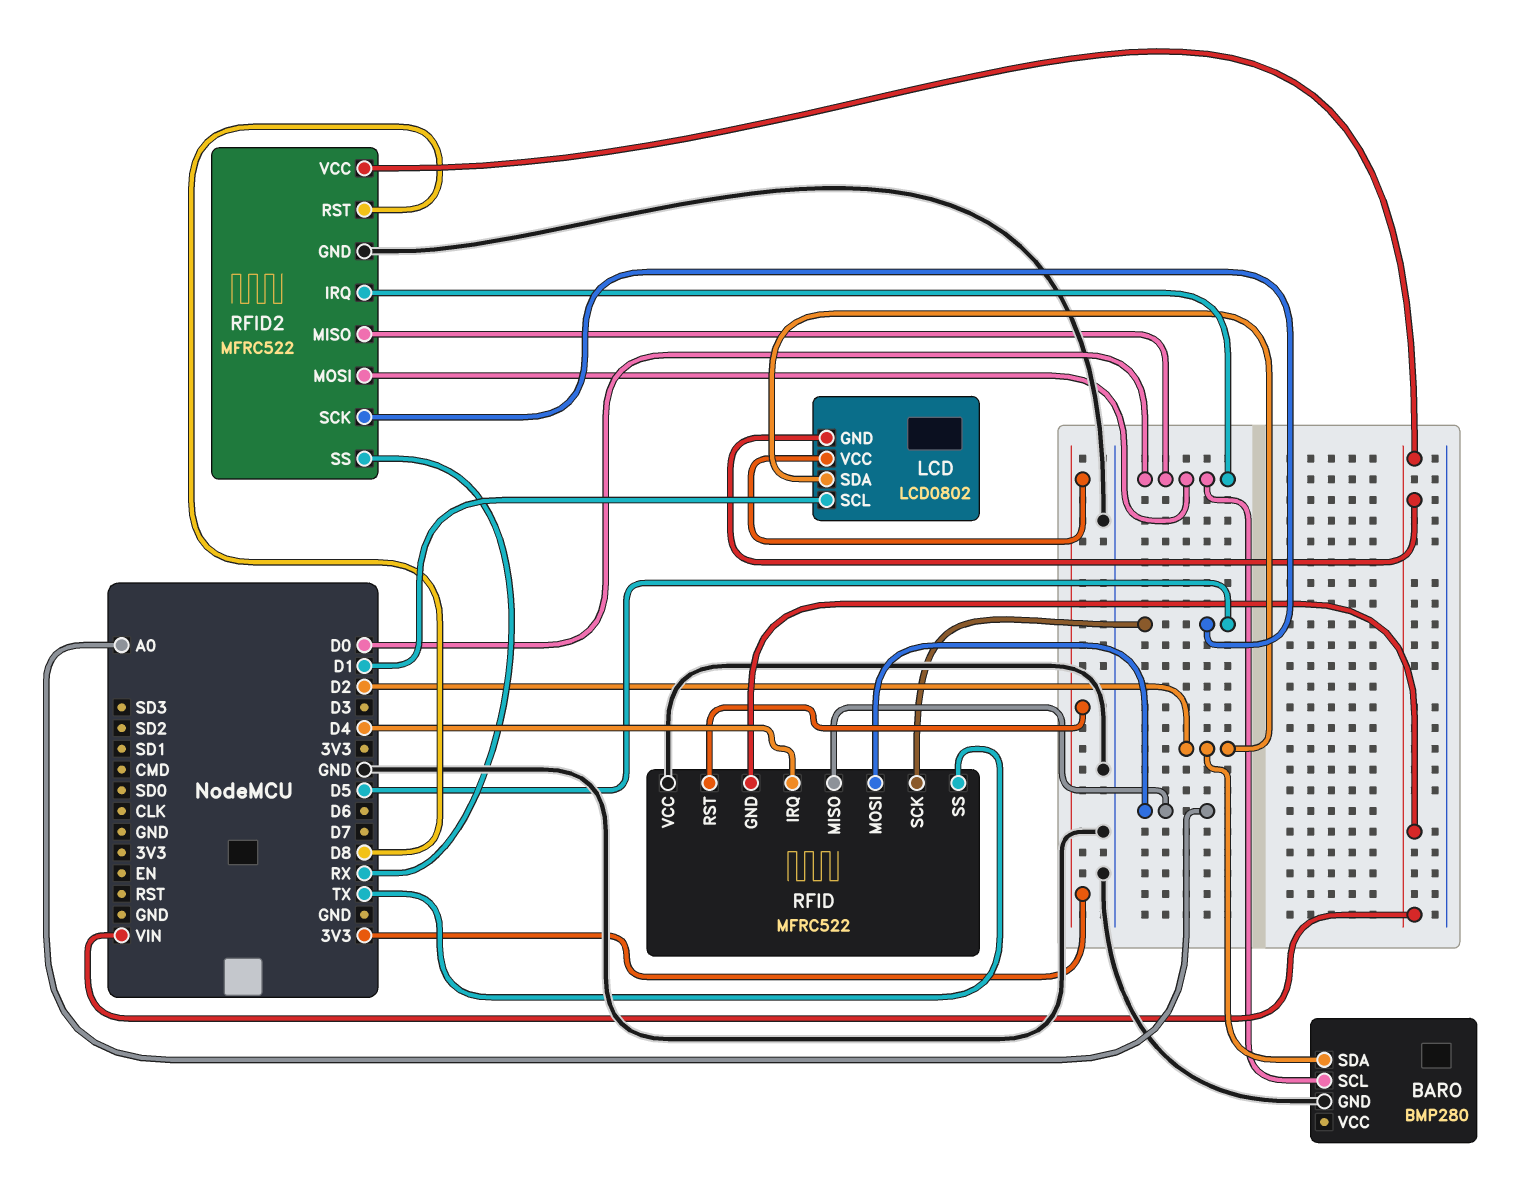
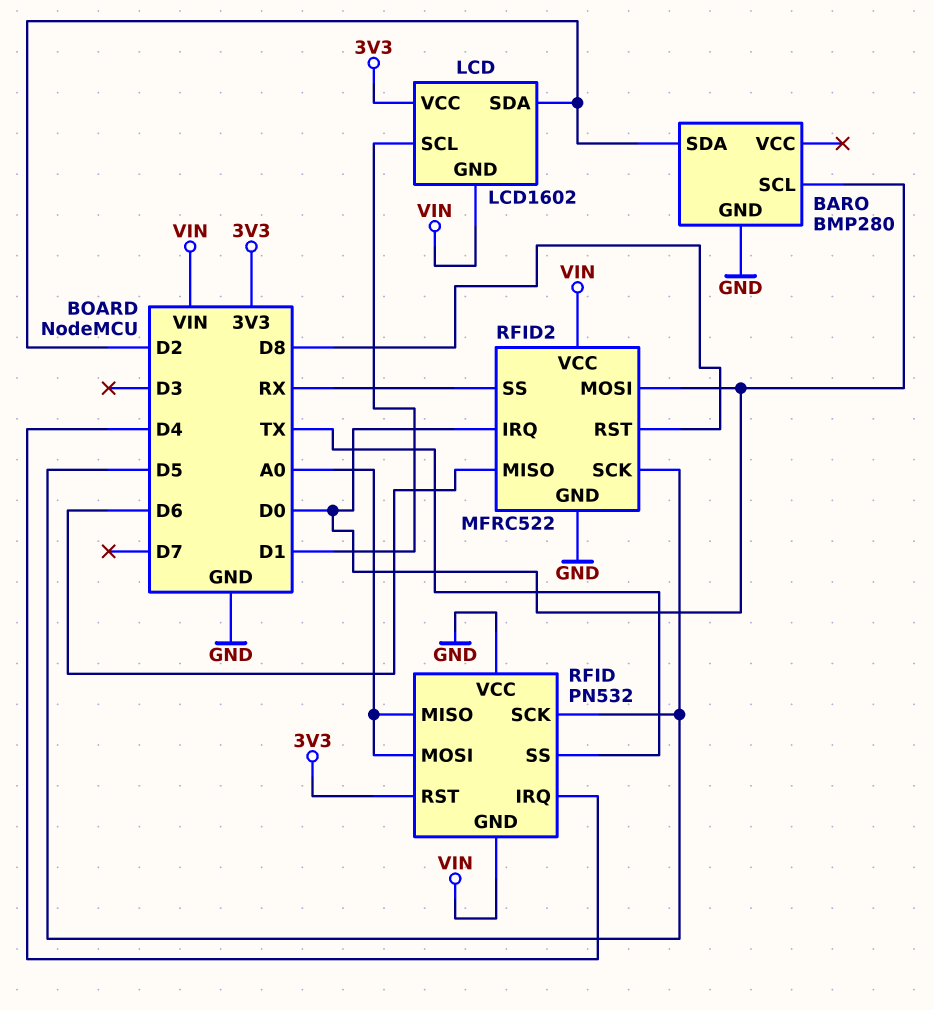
LCD: LCD0802 -> LCD1602
RFID: MFRC522 -> PN532
RFID2 pin MISO: D0 -> D6

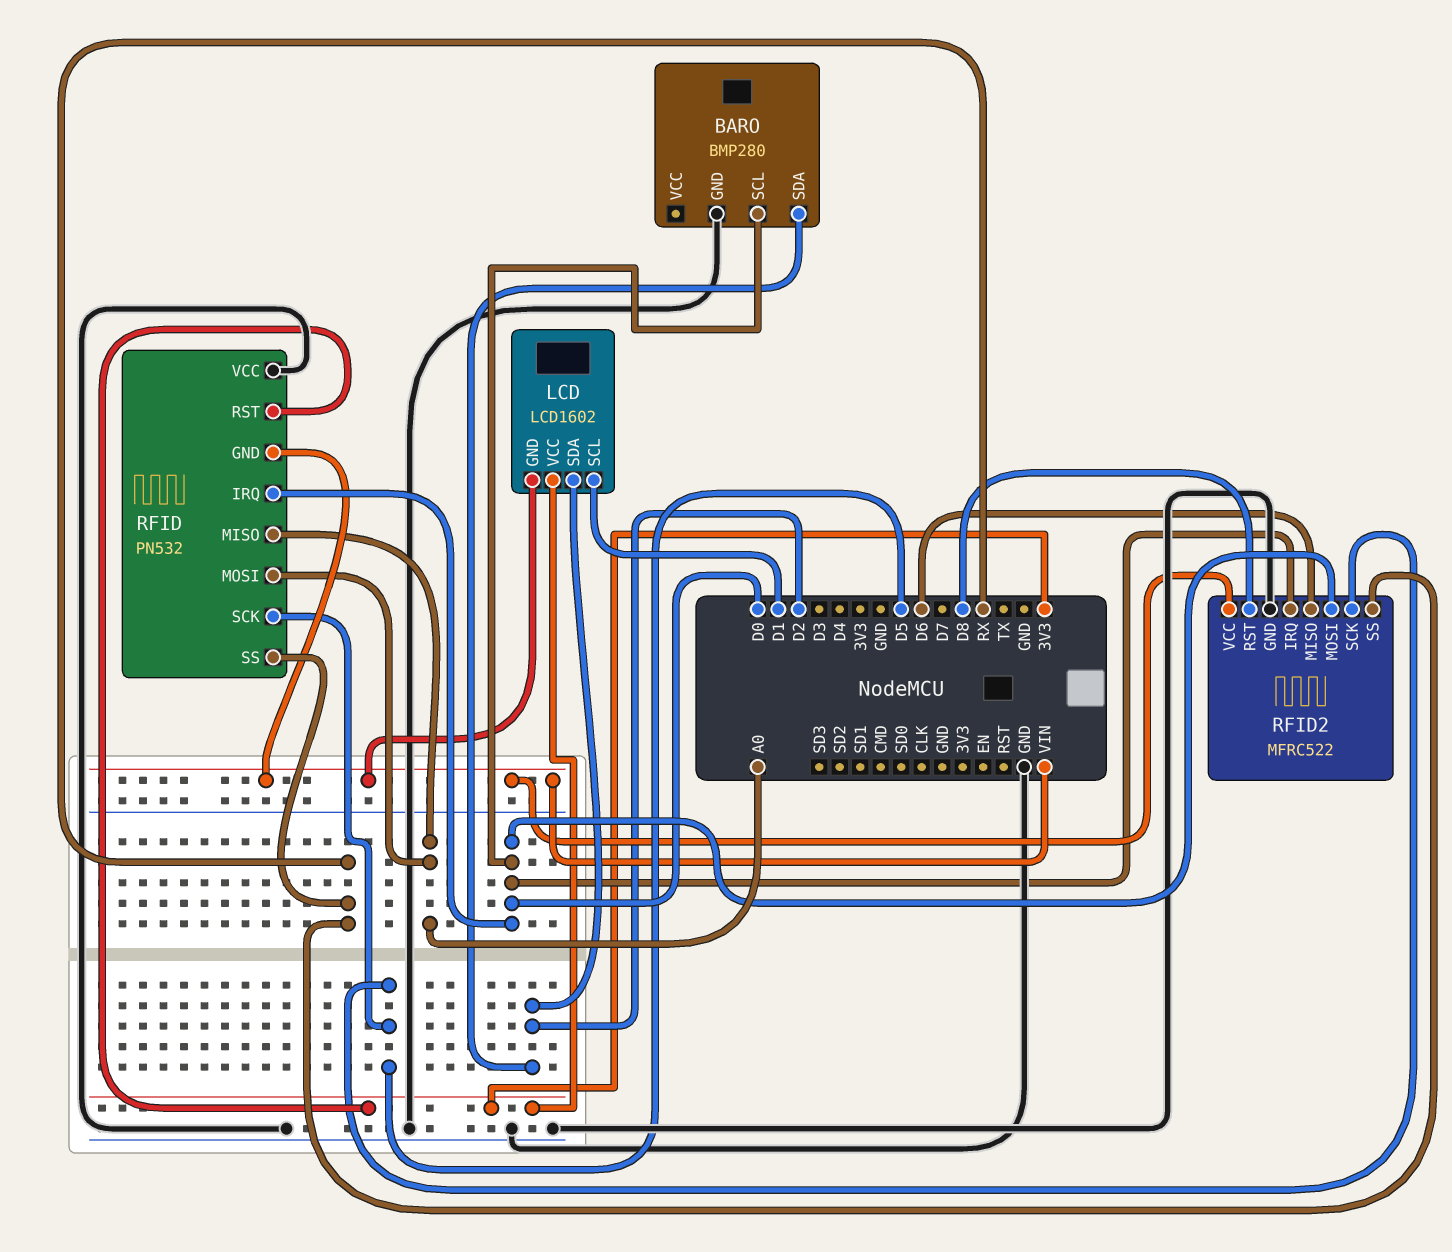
RFID pin IRQ: D4 -> D0
RFID pin SS: TX -> RX

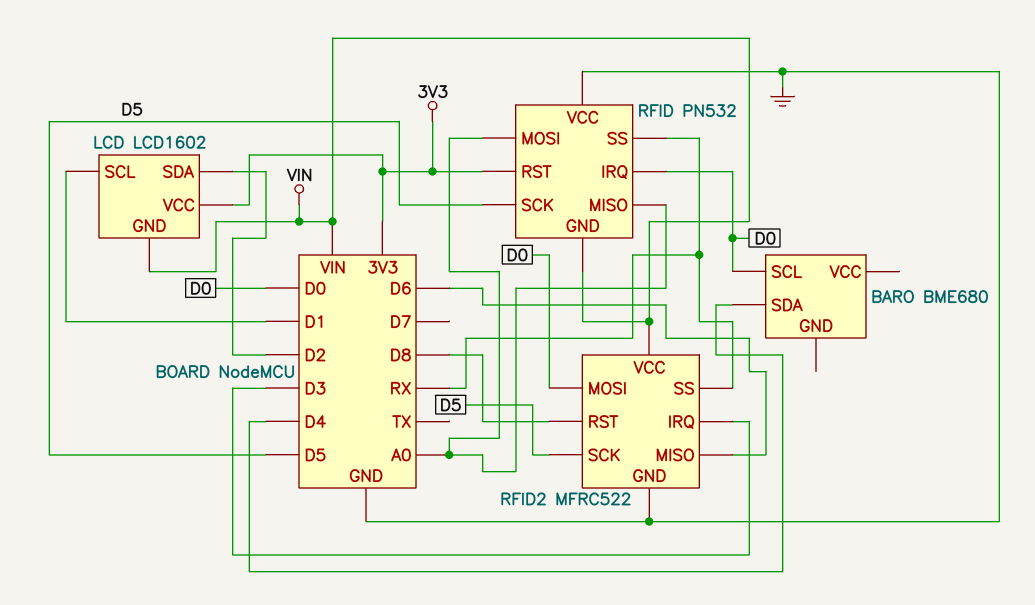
BARO: BMP280 -> BME680
BARO pin GND: GND -> none
BARO pin SDA: D2 -> D4
RFID2 pin IRQ: D0 -> D3

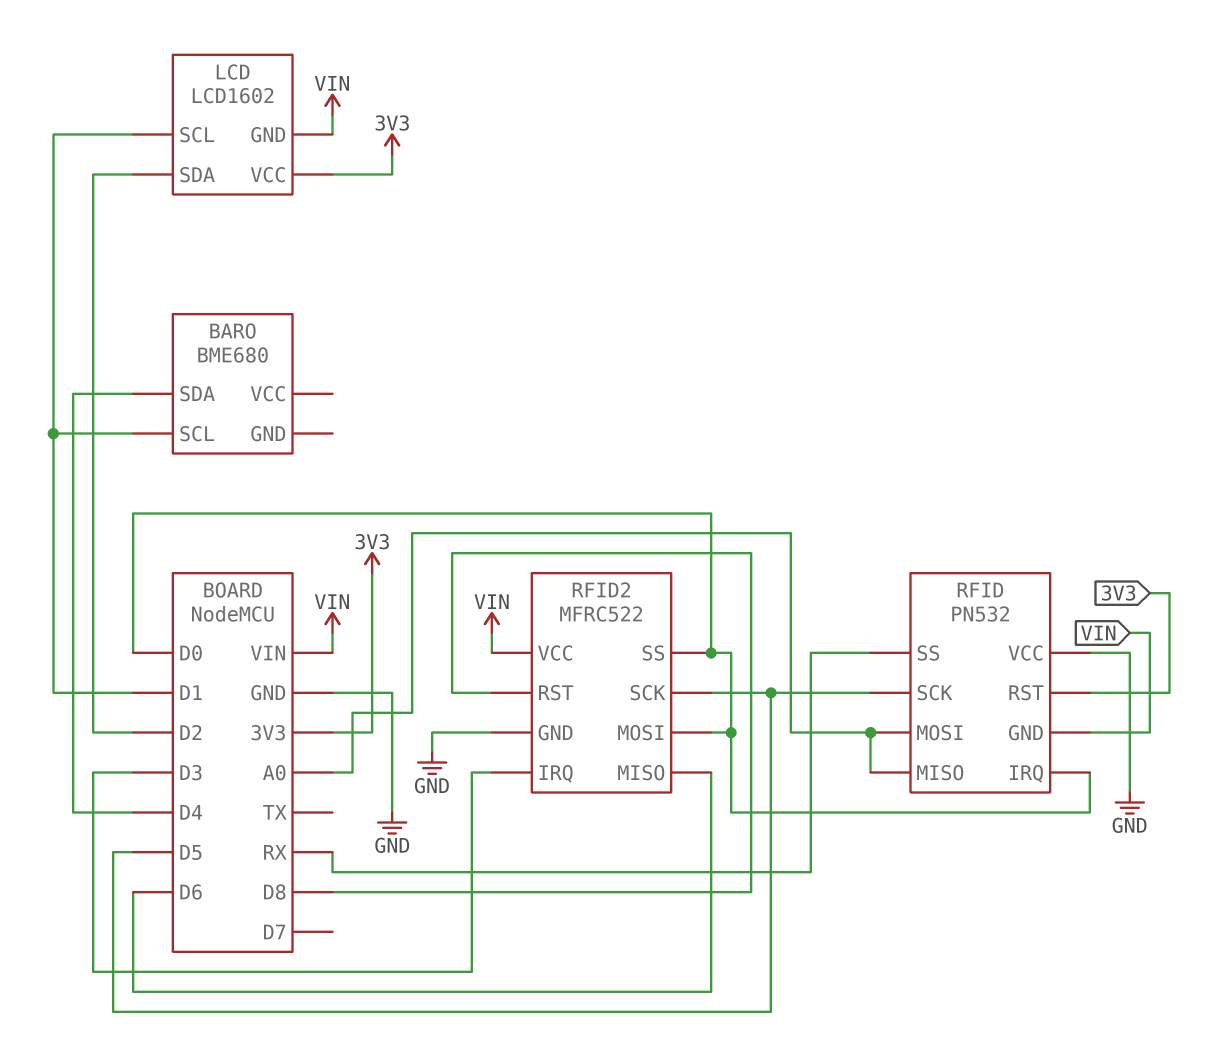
BARO pin SCL: D0 -> D1
RFID2 pin SS: RX -> D0

